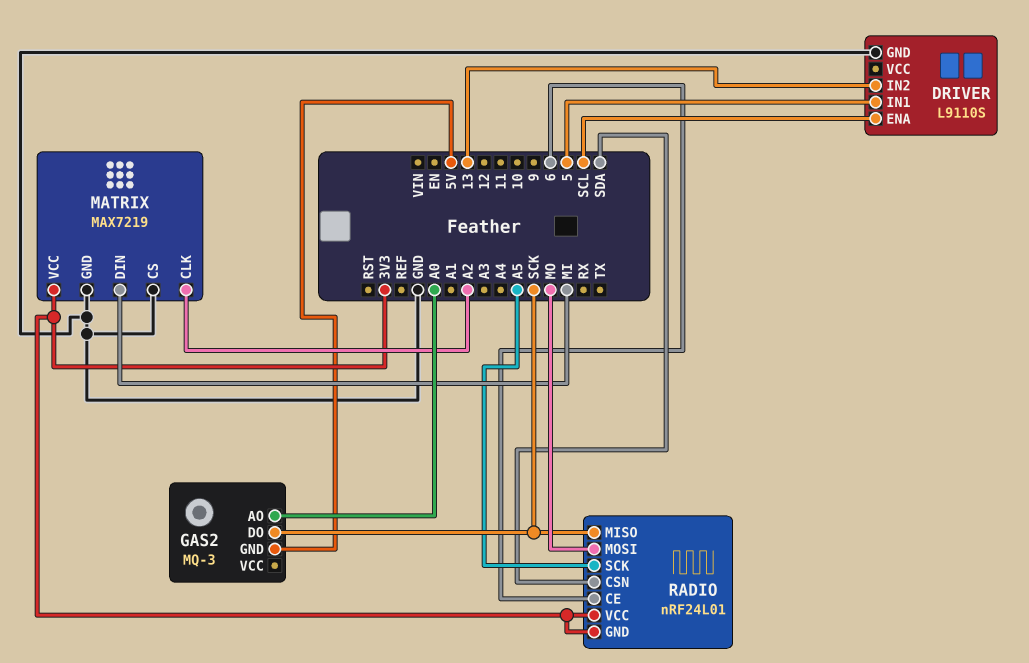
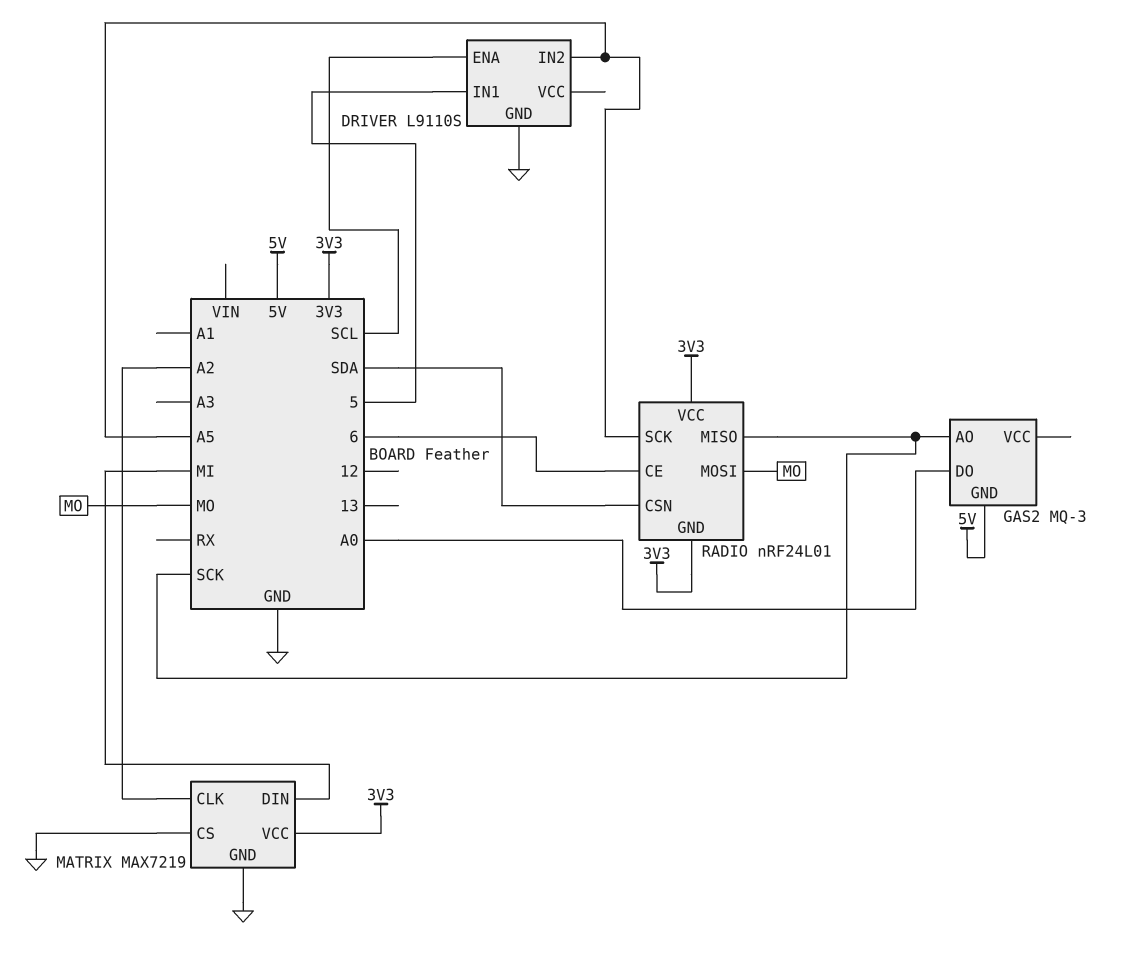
DRIVER pin IN2: 13 -> A5
GAS2 pin AO: A0 -> SCK
GAS2 pin DO: SCK -> A0

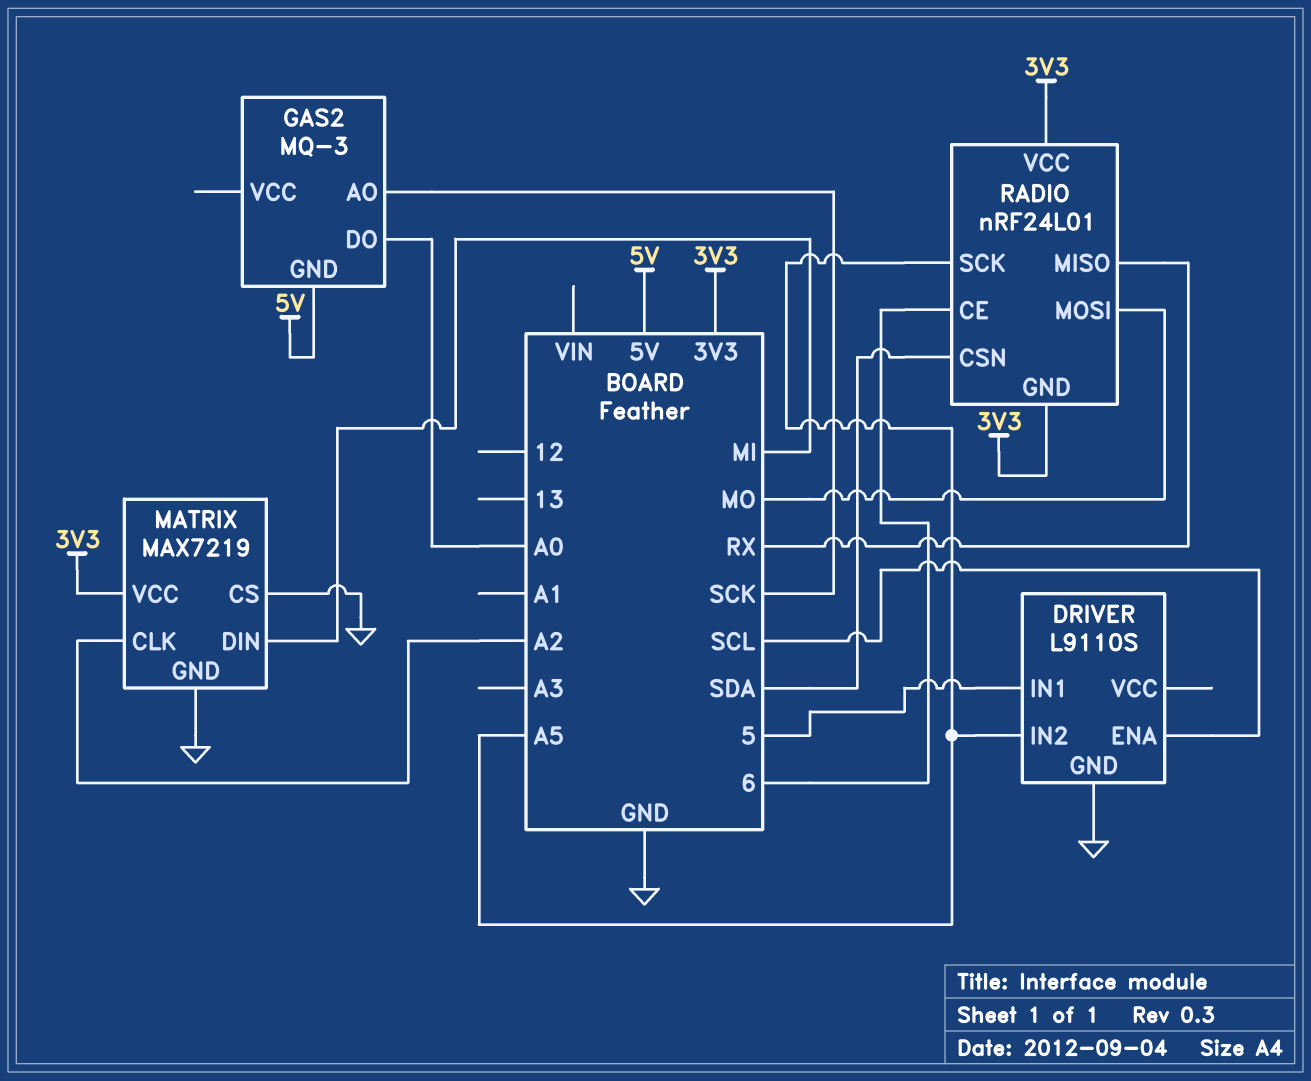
RADIO pin MISO: SCK -> RX

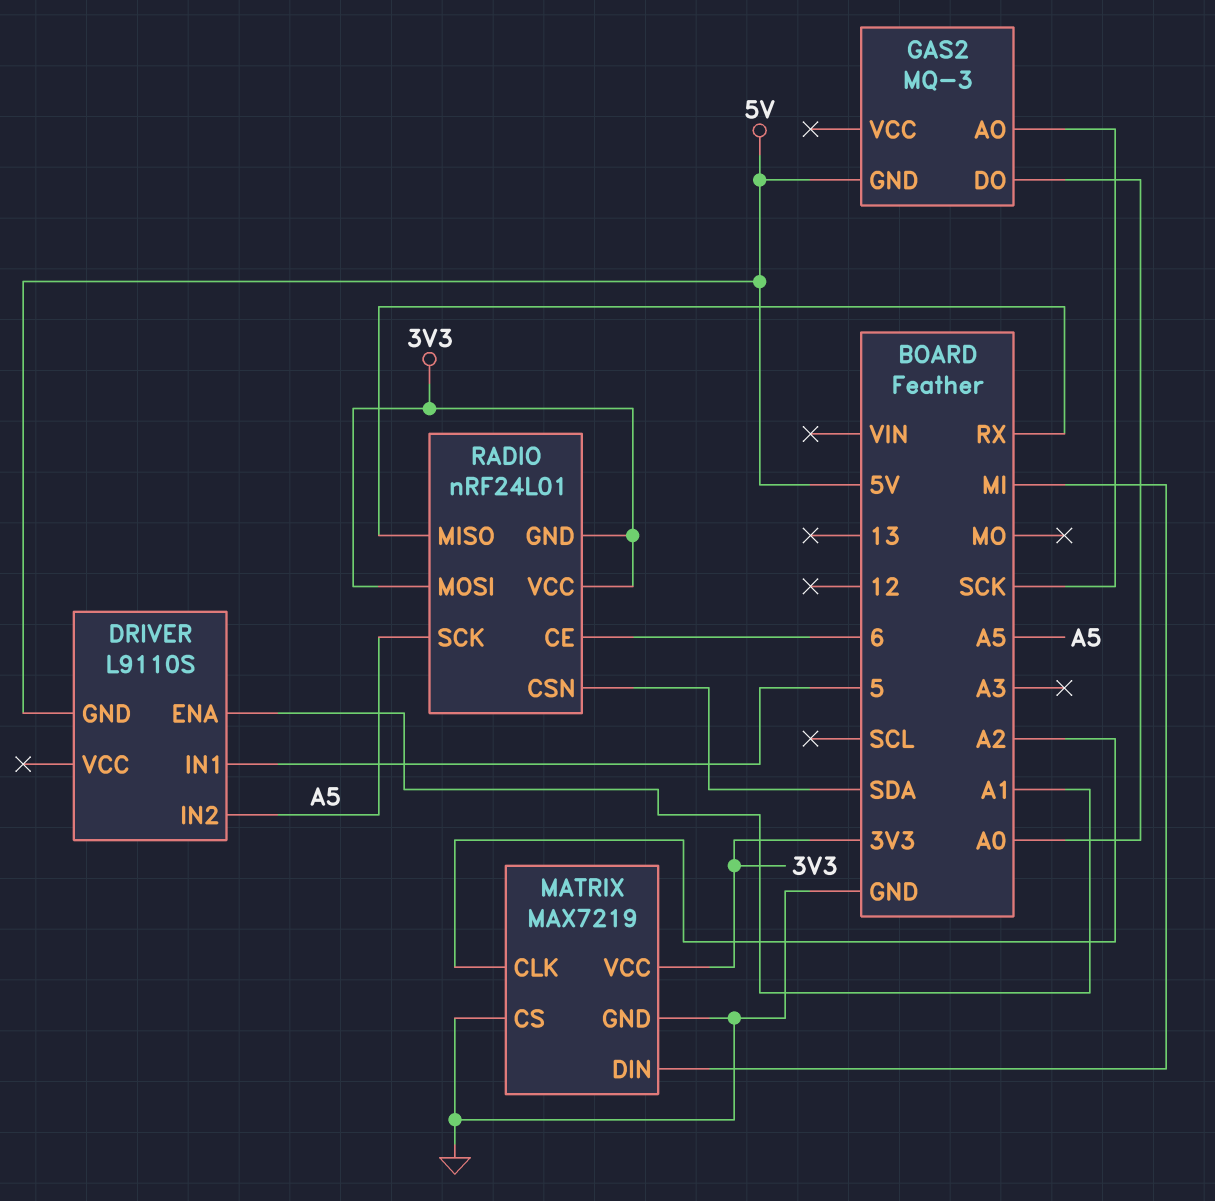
DRIVER pin ENA: SCL -> A1
DRIVER pin GND: GND -> 5V
RADIO pin MOSI: MO -> 3V3

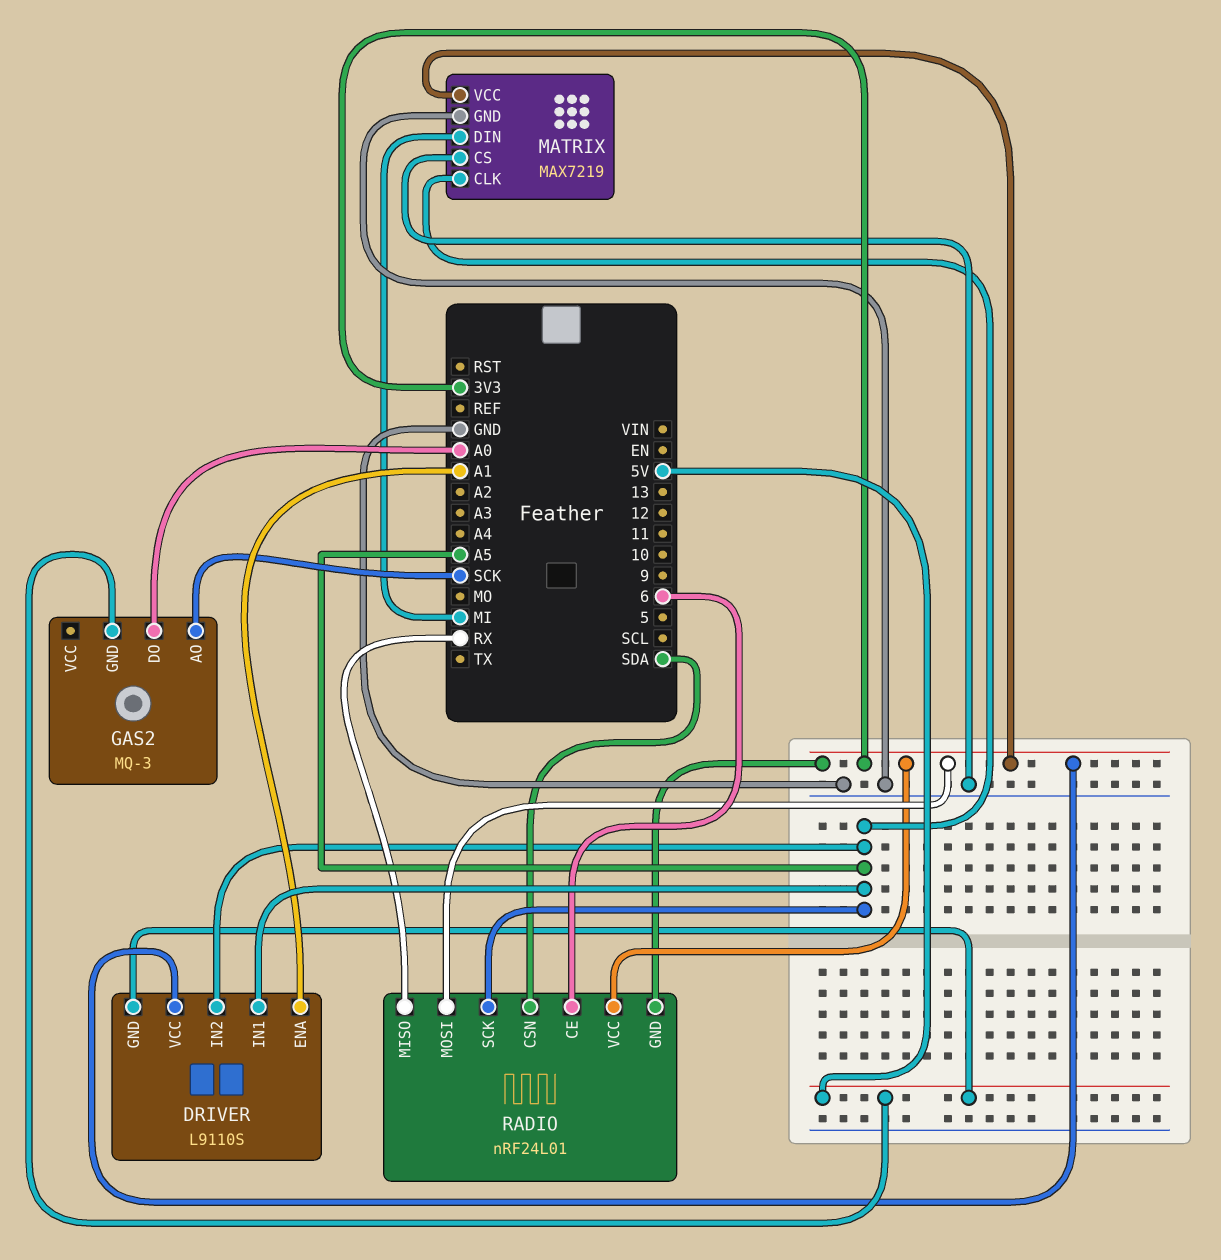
DRIVER pin IN1: 5 -> A5
DRIVER pin VCC: none -> 3V3
MATRIX pin CLK: A2 -> A5

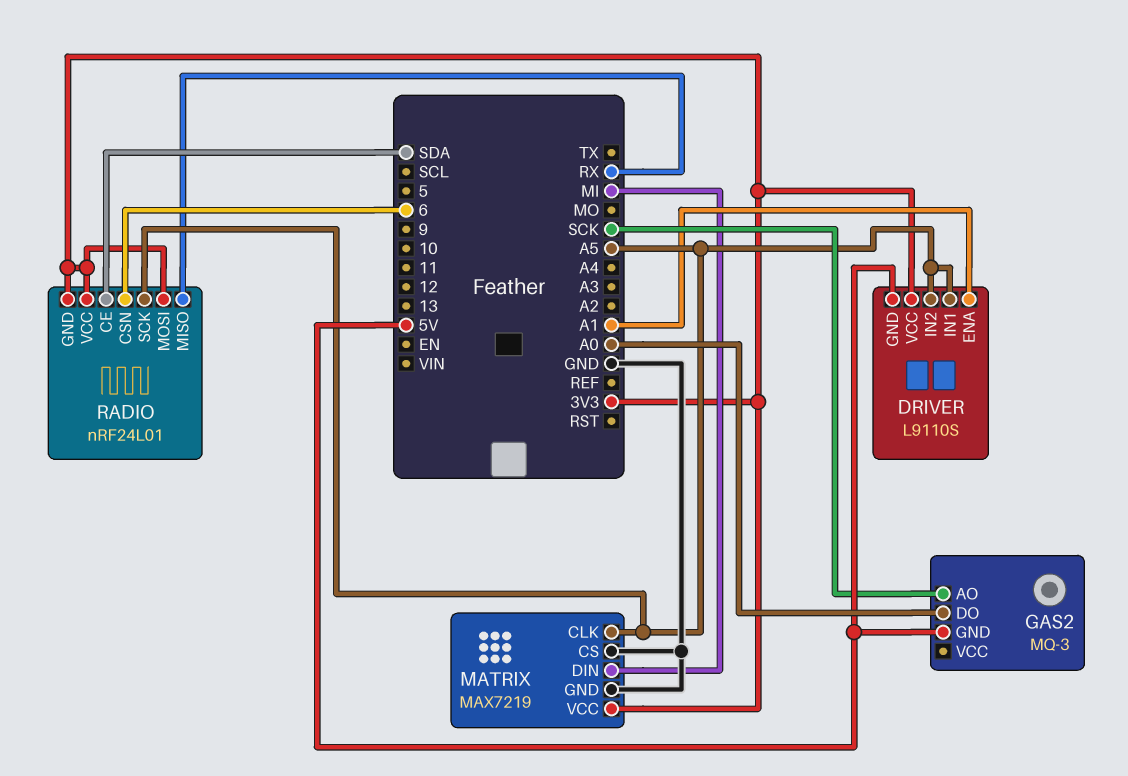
RADIO pin CE: 6 -> SDA
RADIO pin CSN: SDA -> 6

